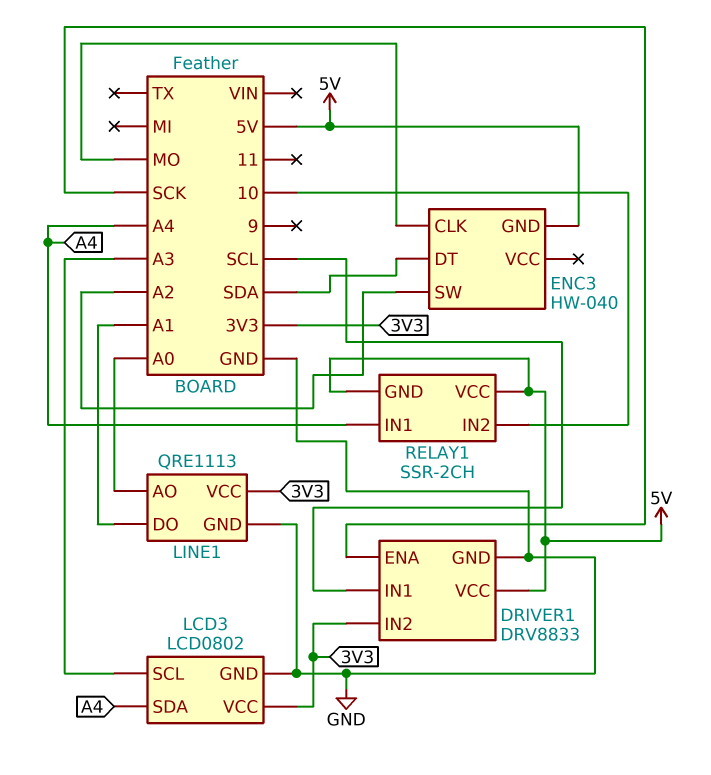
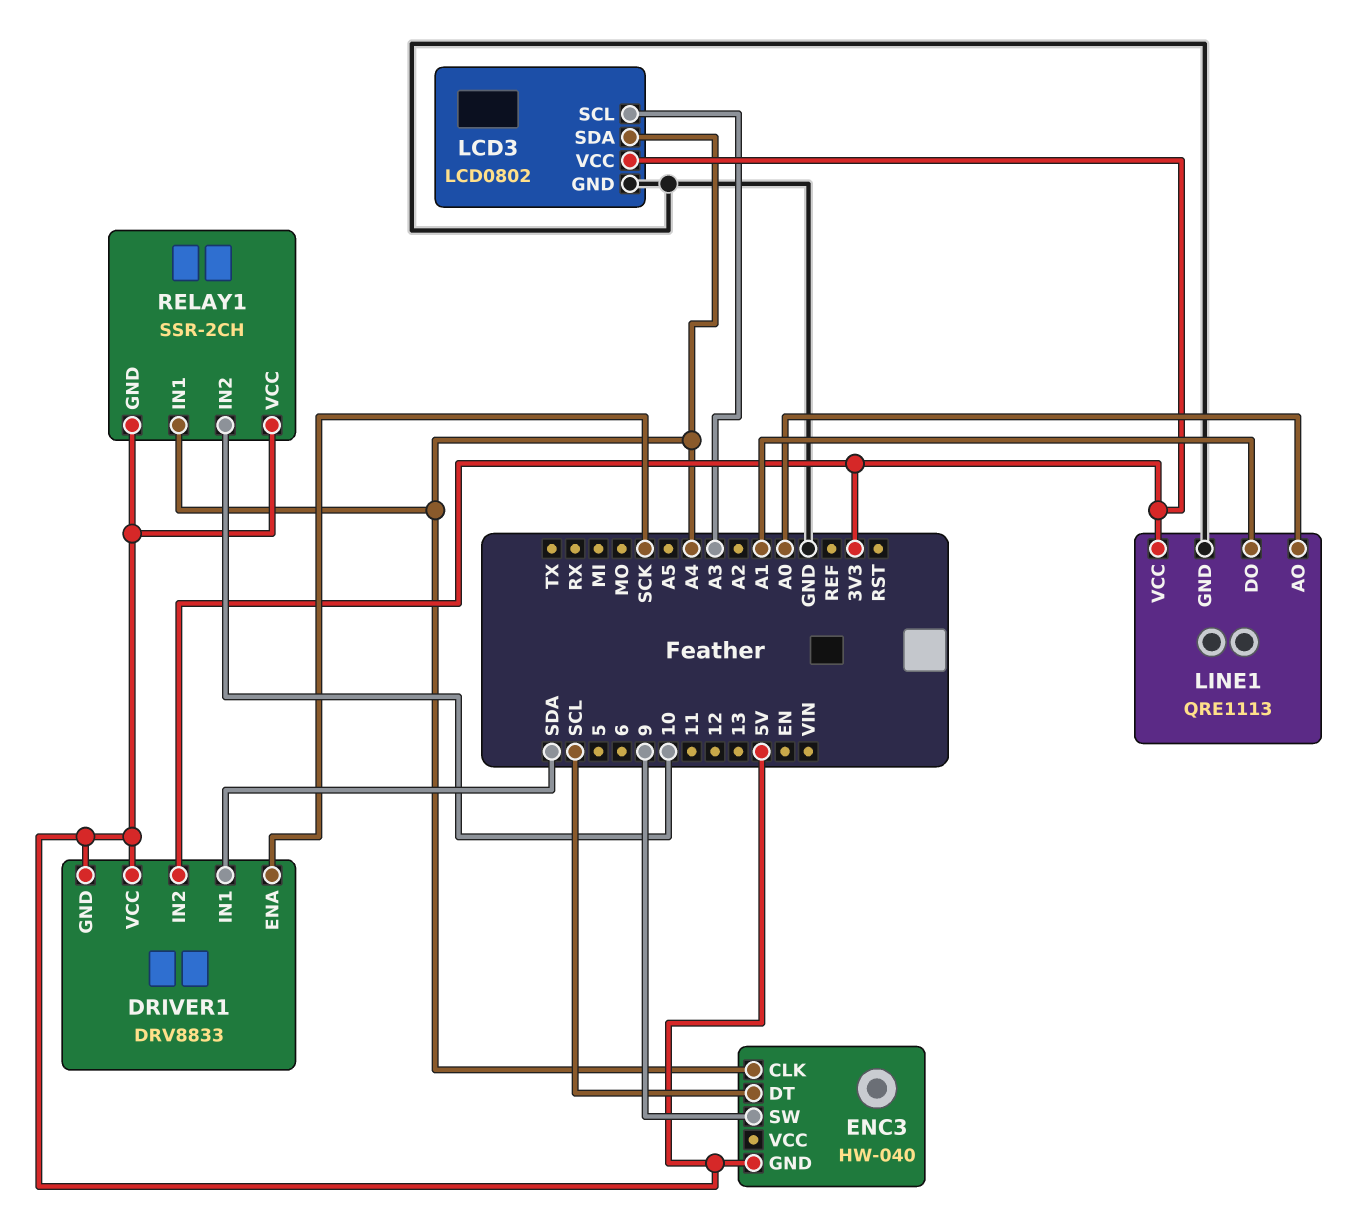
DRIVER1 pin GND: GND -> 5V
DRIVER1 pin IN1: SCL -> SDA
ENC3 pin CLK: MO -> A4
ENC3 pin DT: SDA -> SCL
ENC3 pin SW: A2 -> 9

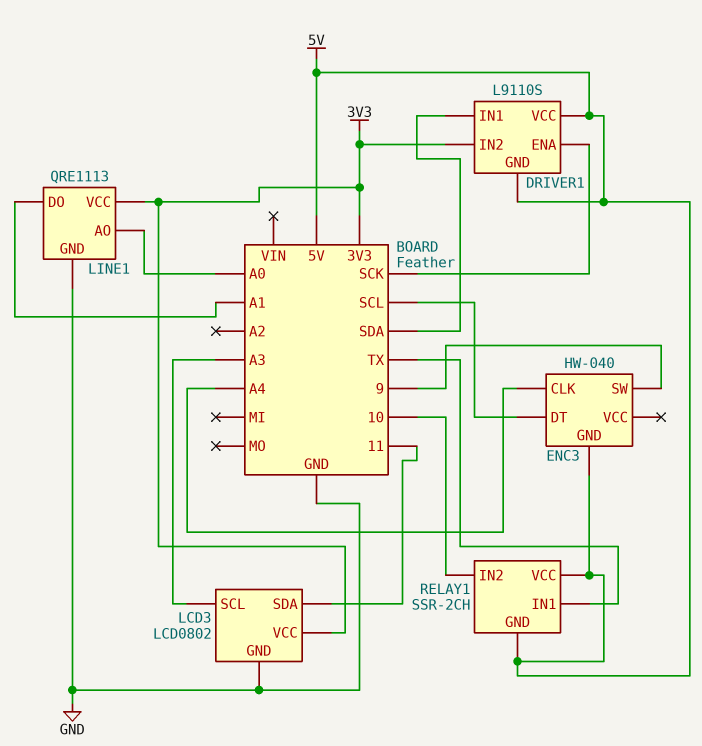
DRIVER1: DRV8833 -> L9110S
LCD3 pin SDA: A4 -> 11
RELAY1 pin IN1: A4 -> TX

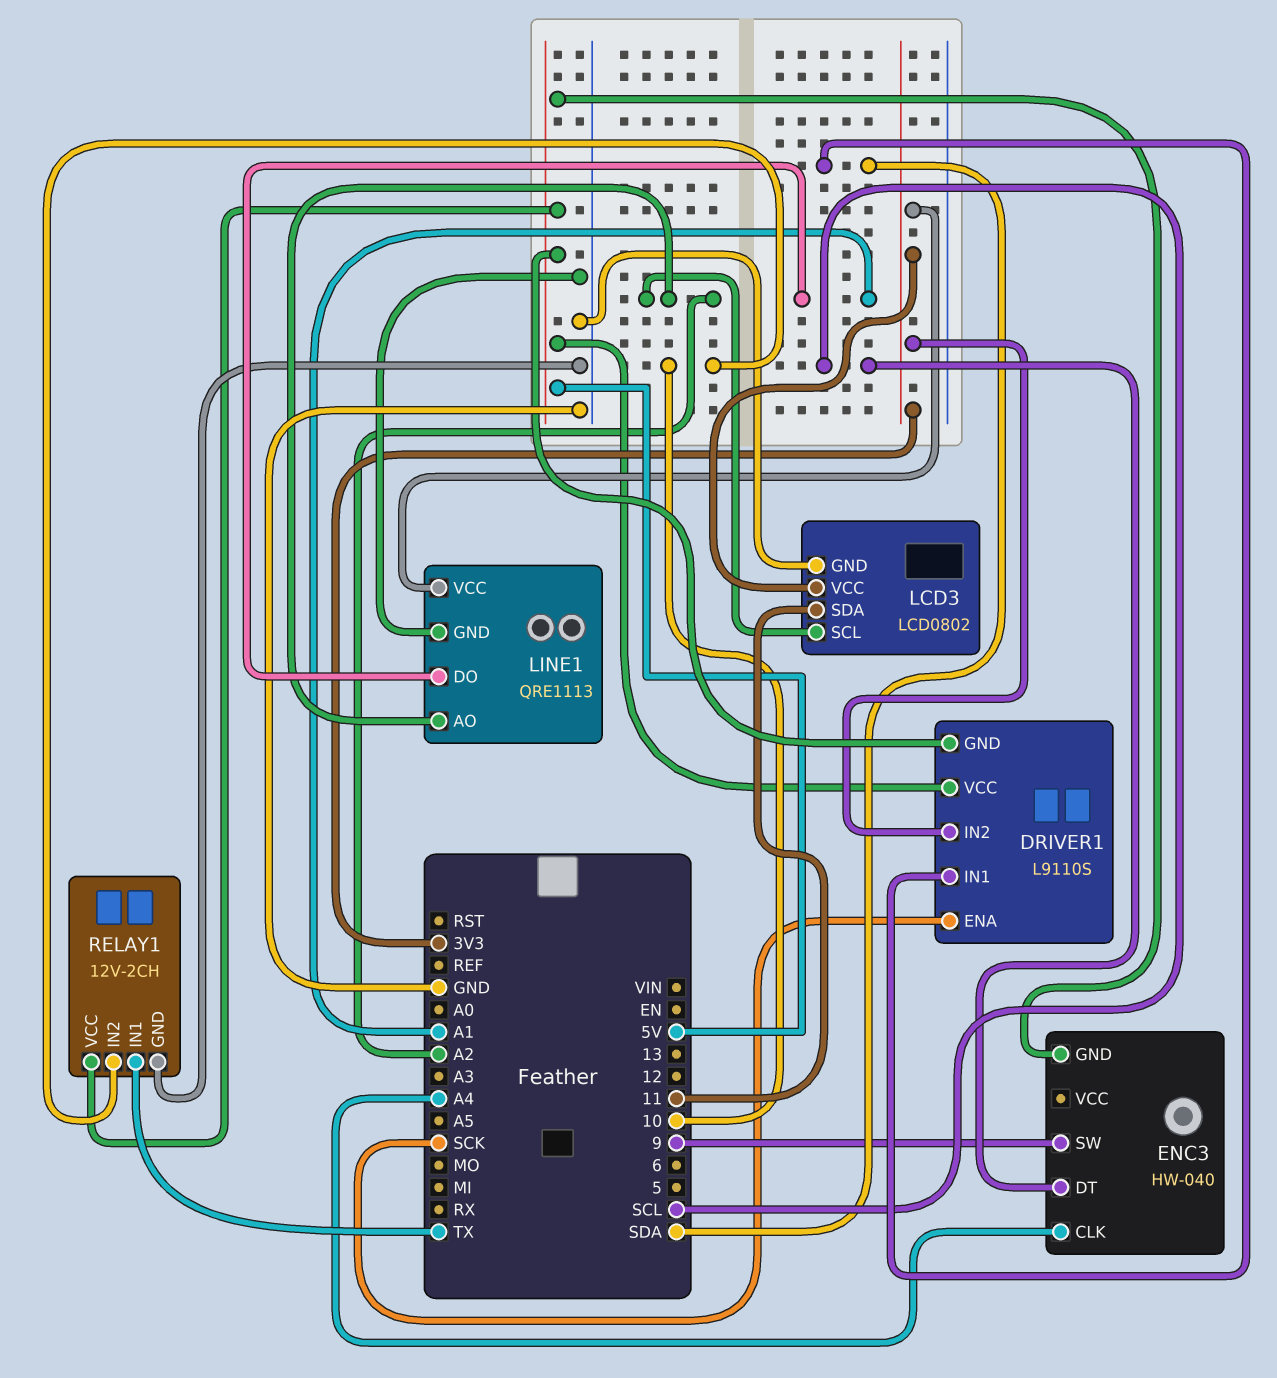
LCD3 pin SCL: A3 -> A2
LINE1 pin AO: A0 -> A2
RELAY1: SSR-2CH -> 12V-2CH
RELAY1 pin GND: 5V -> GND

